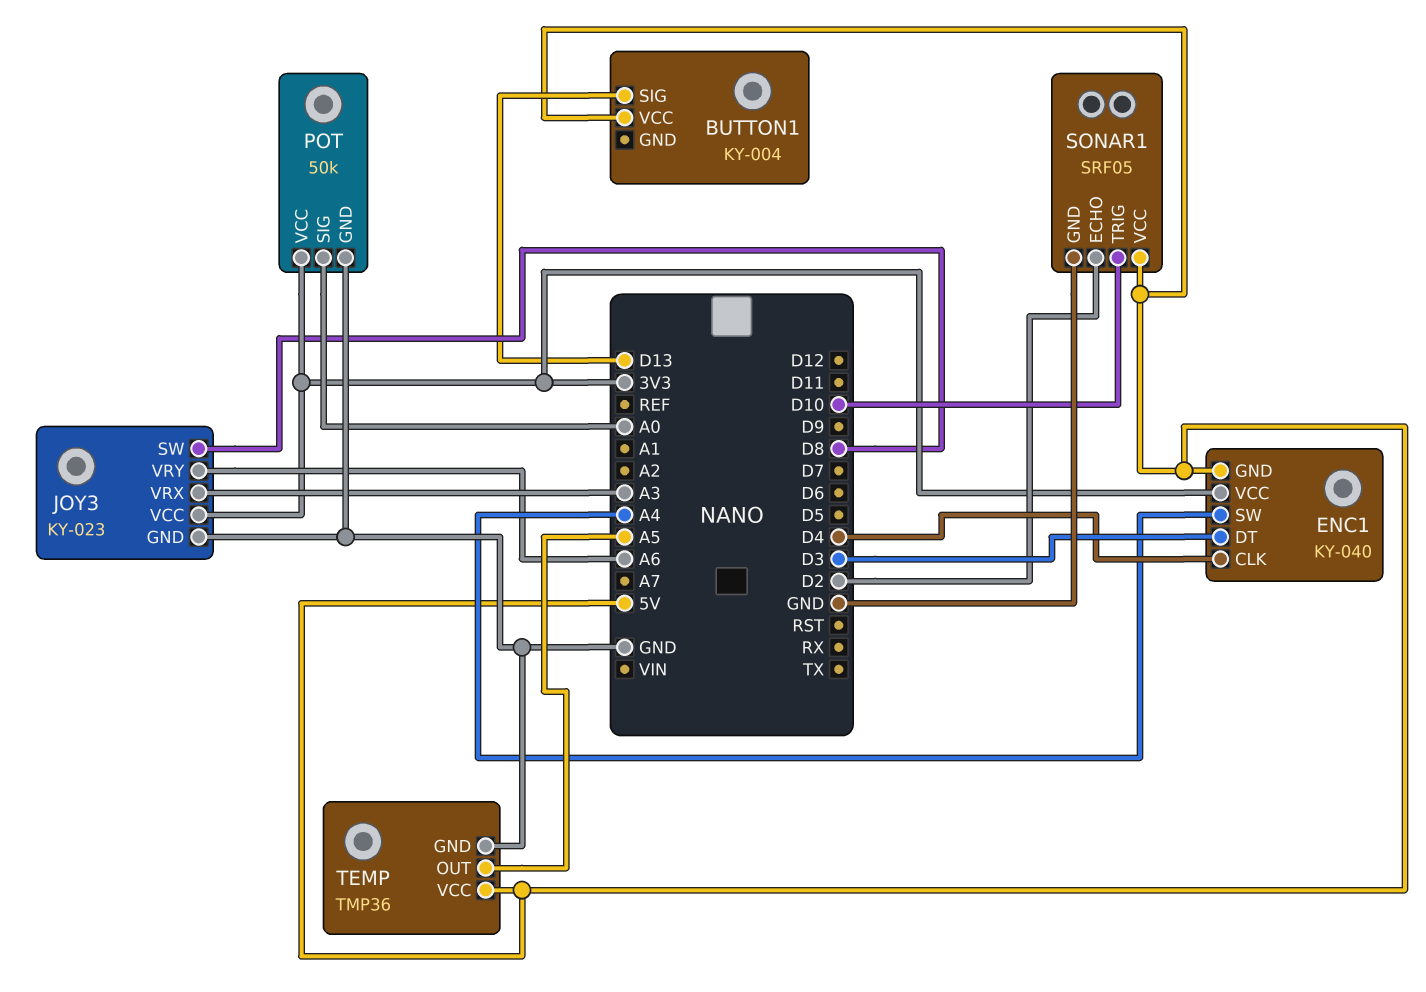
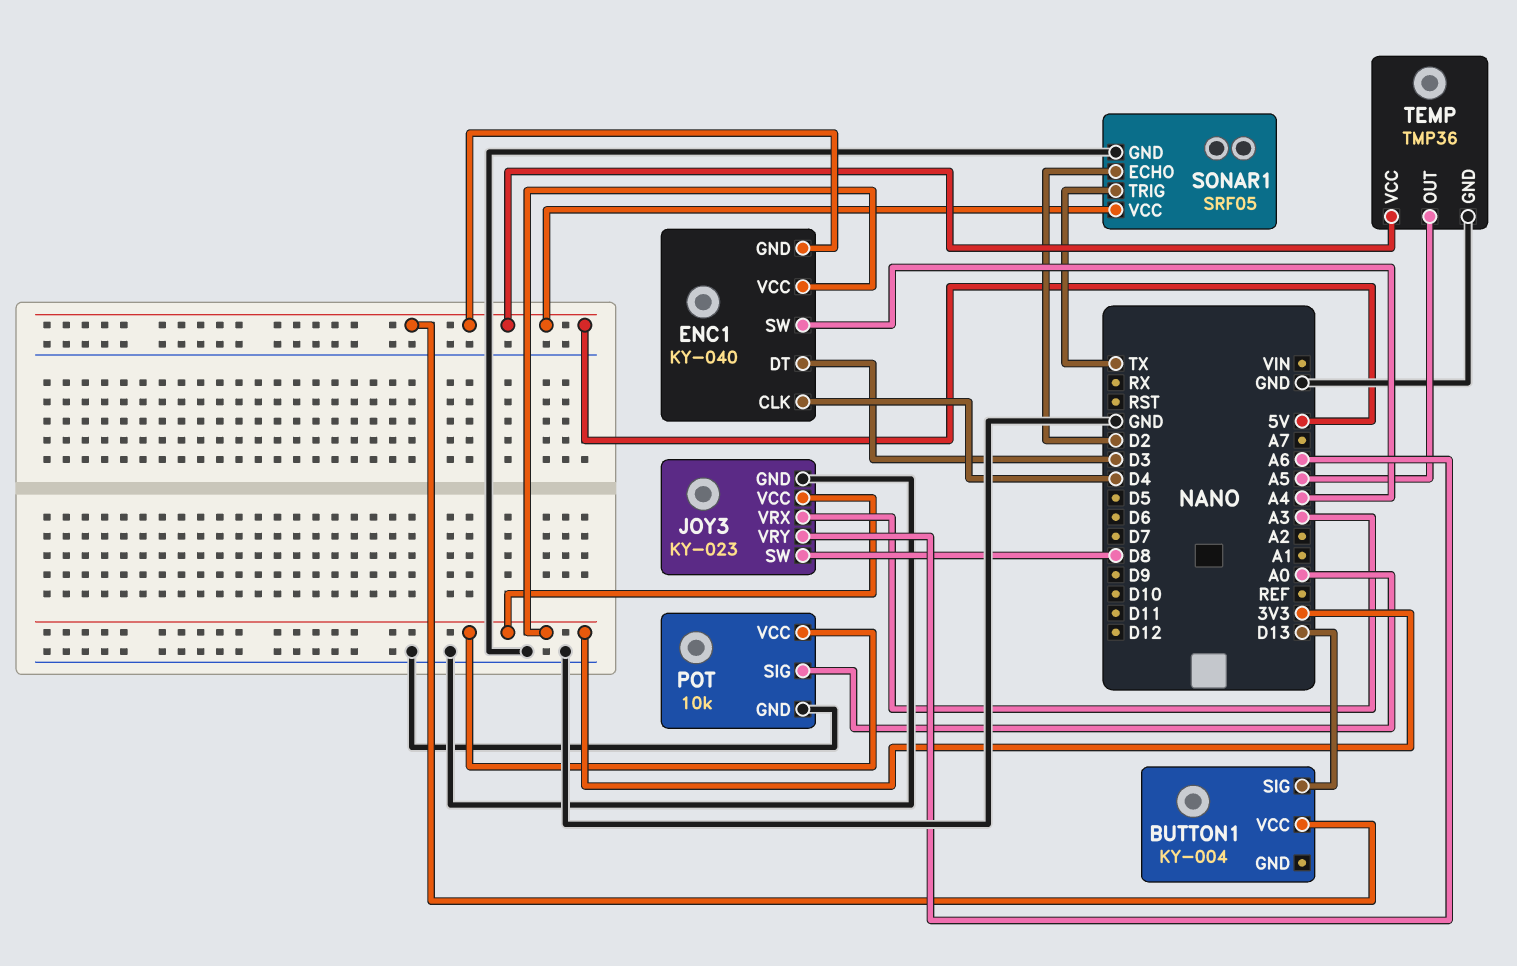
POT: 50k -> 10k
SONAR1 pin TRIG: D10 -> TX

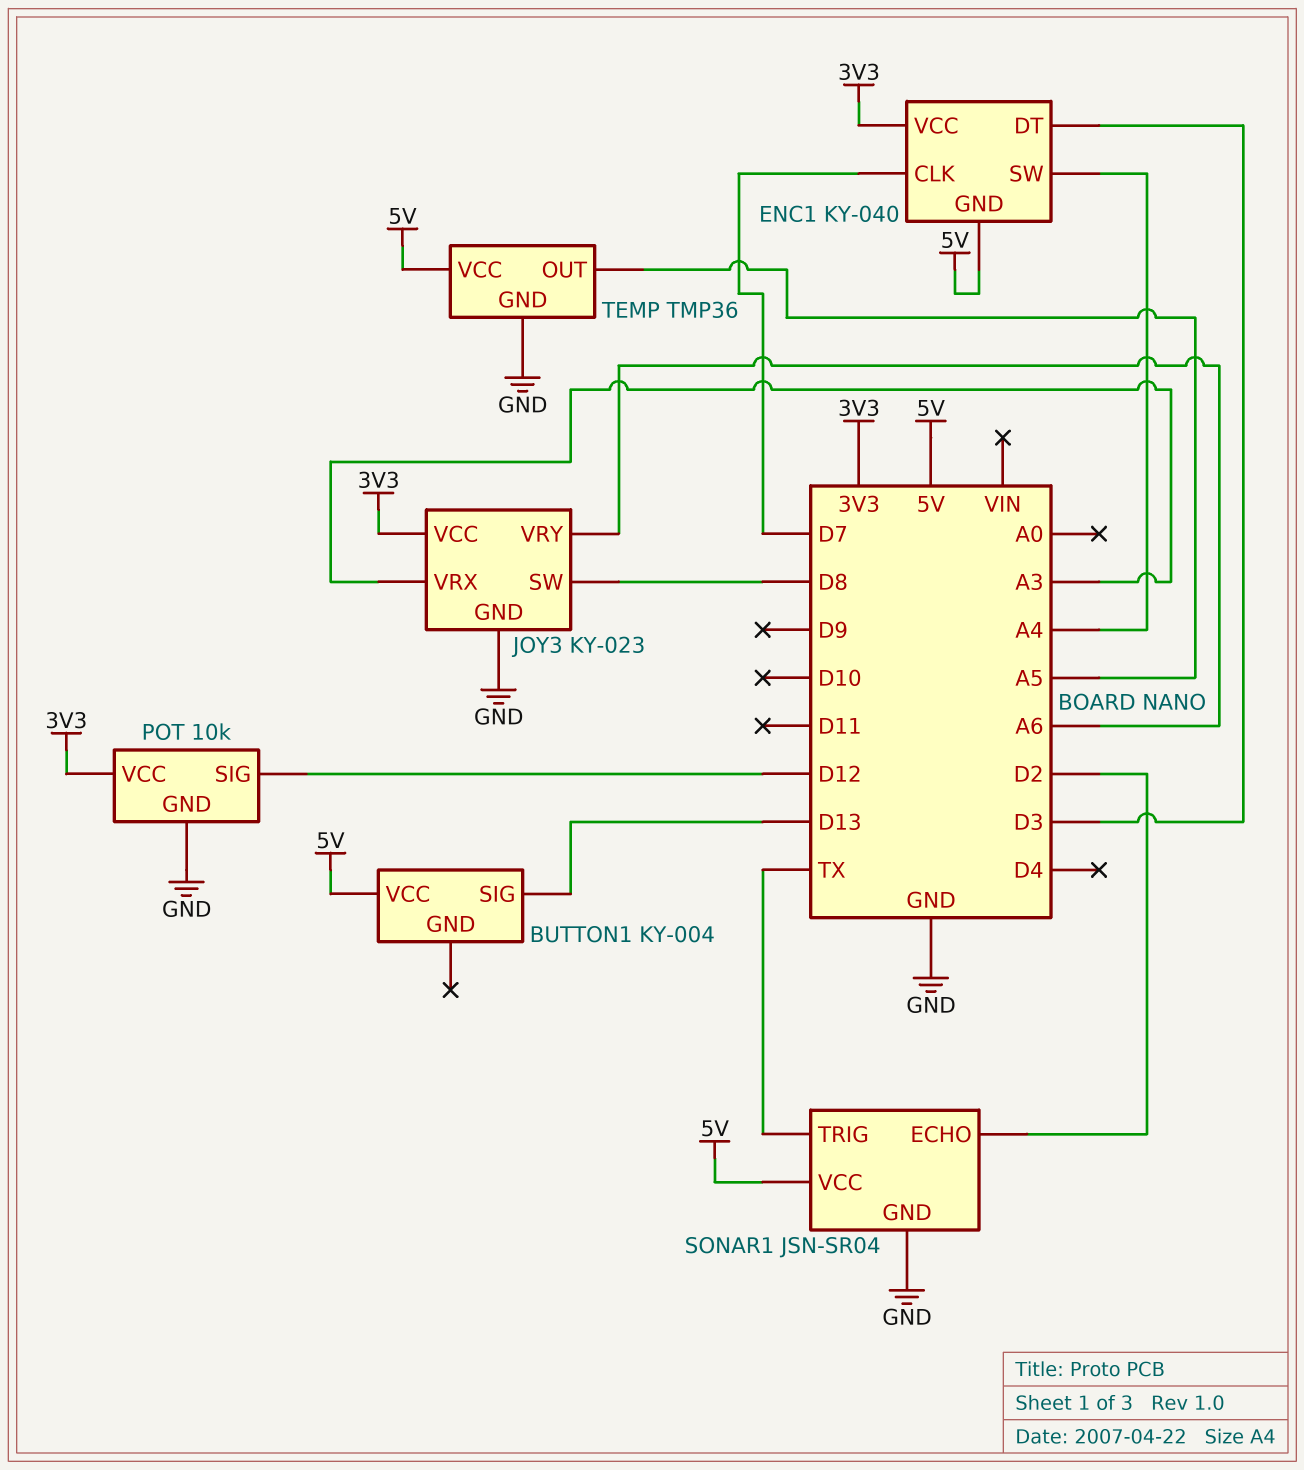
ENC1 pin CLK: D4 -> D7
POT pin SIG: A0 -> D12
SONAR1: SRF05 -> JSN-SR04

